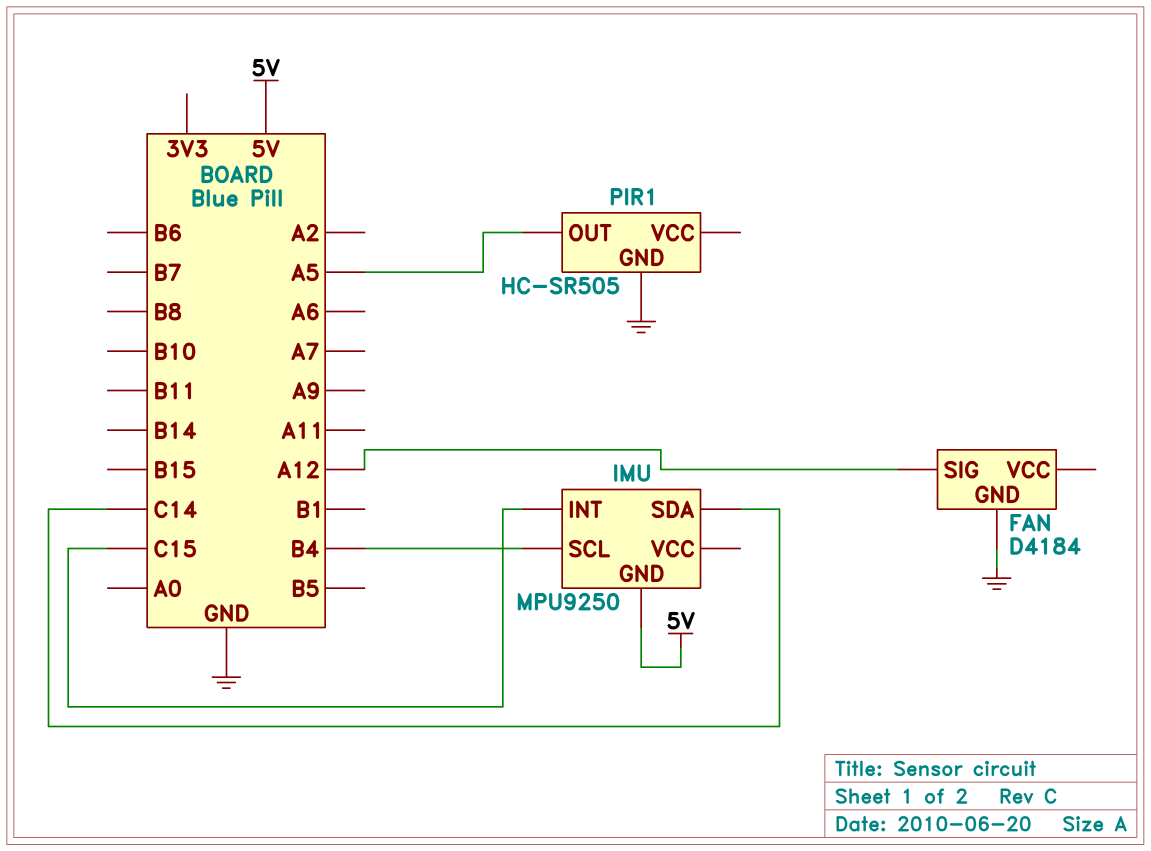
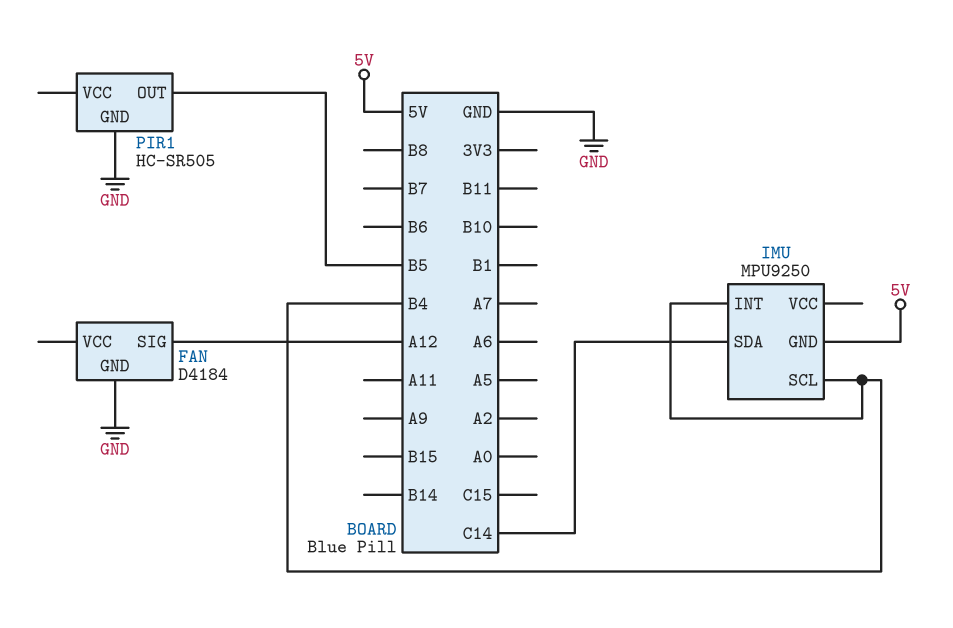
IMU pin INT: C15 -> B4
PIR1 pin OUT: A5 -> B5

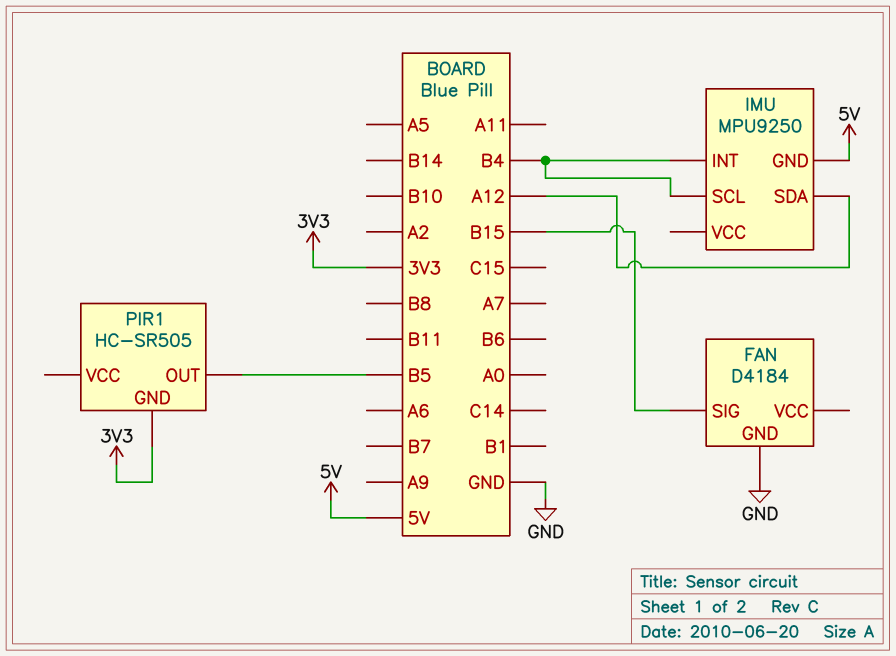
FAN pin SIG: A12 -> B15
IMU pin SDA: C14 -> A12
PIR1 pin GND: GND -> 3V3

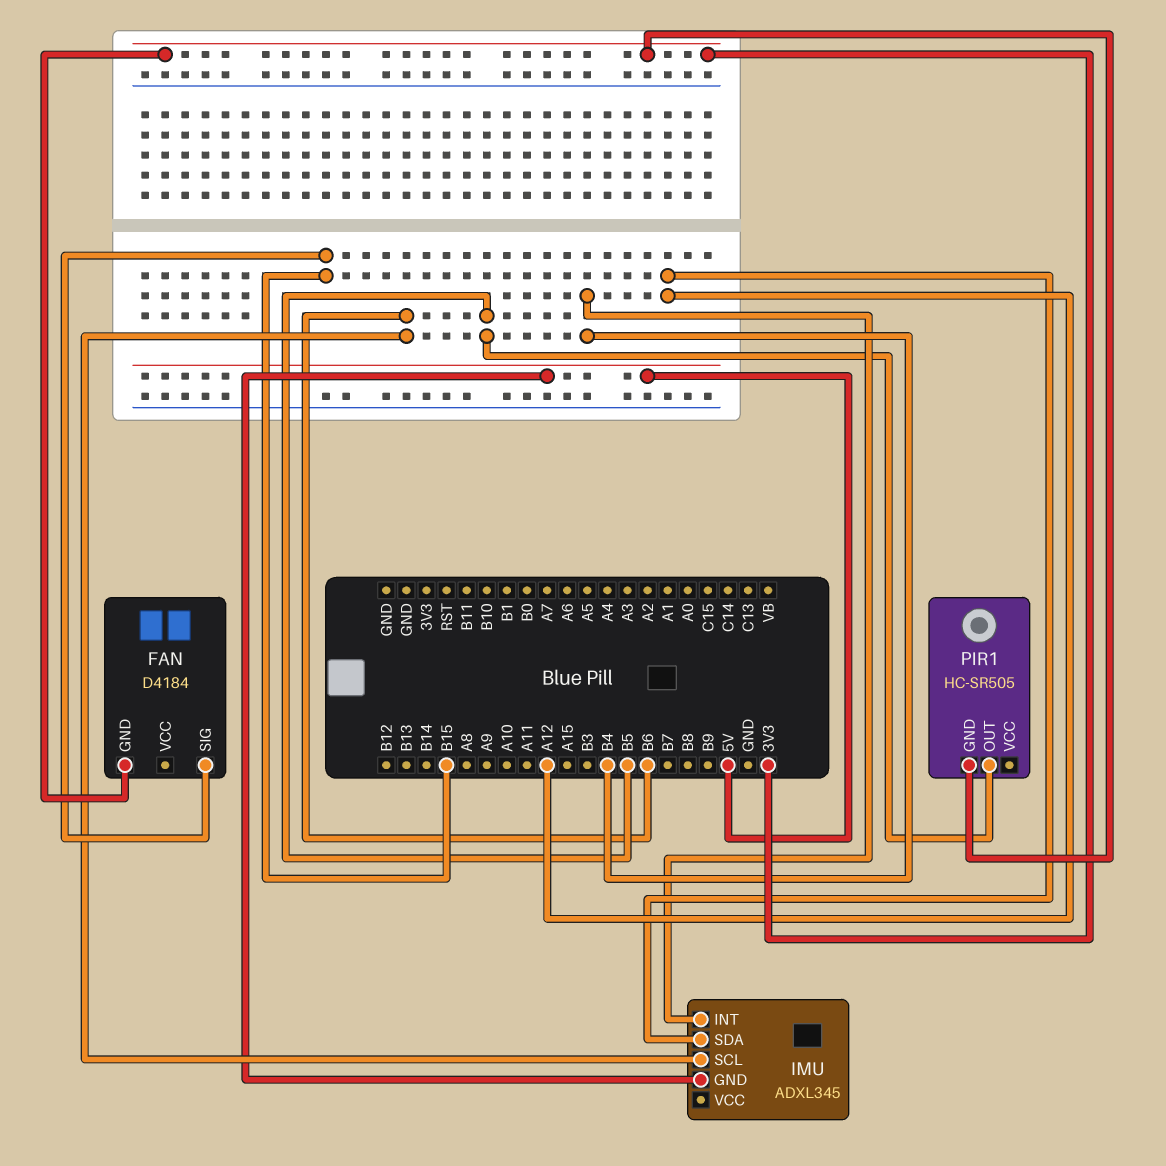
FAN pin GND: GND -> 3V3
IMU: MPU9250 -> ADXL345
IMU pin SCL: B4 -> B6

